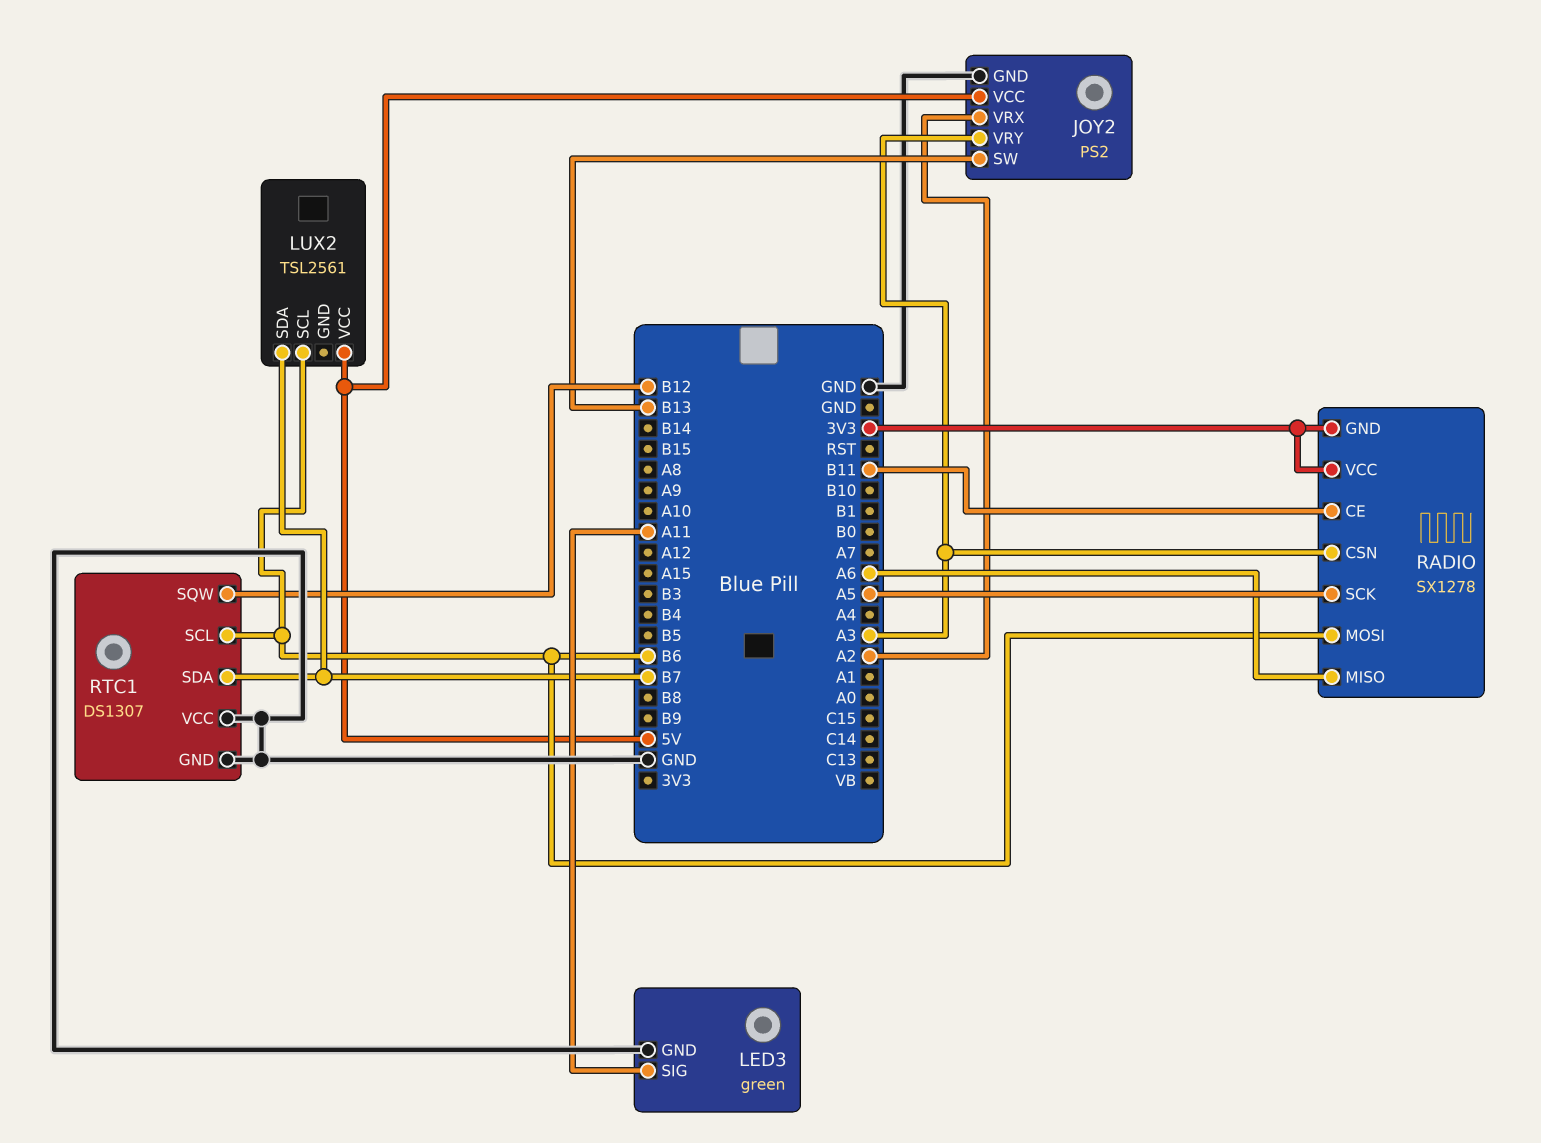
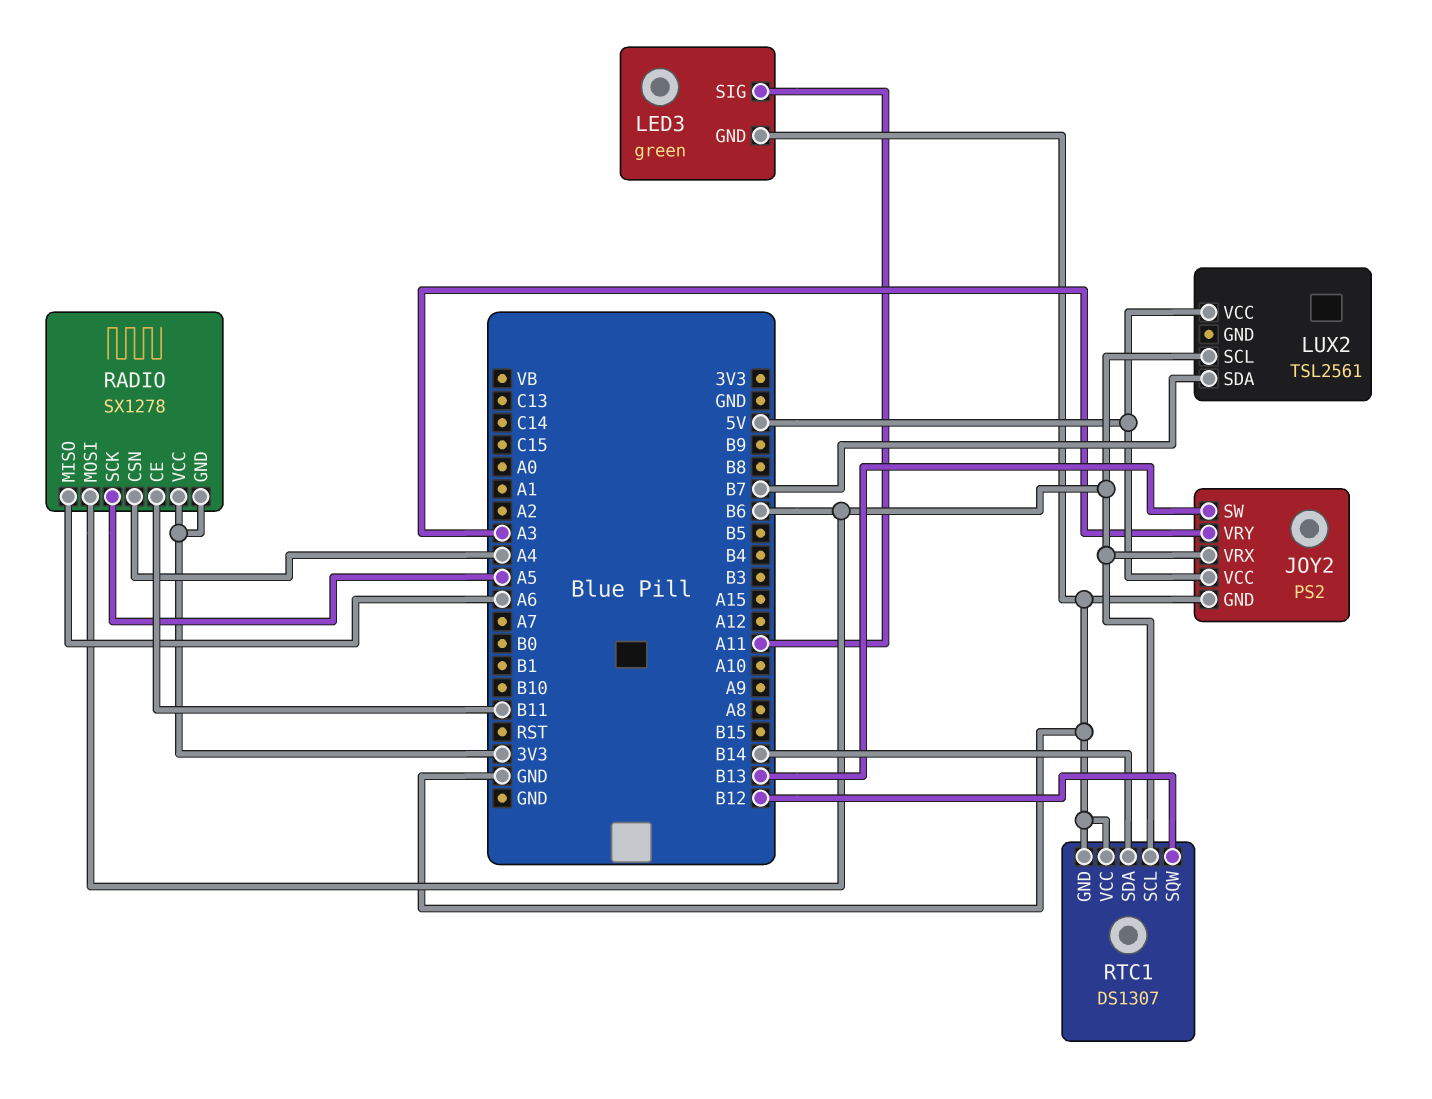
JOY2 pin VRX: A2 -> B6
RADIO pin CSN: A3 -> A4
RTC1 pin SDA: B7 -> B14

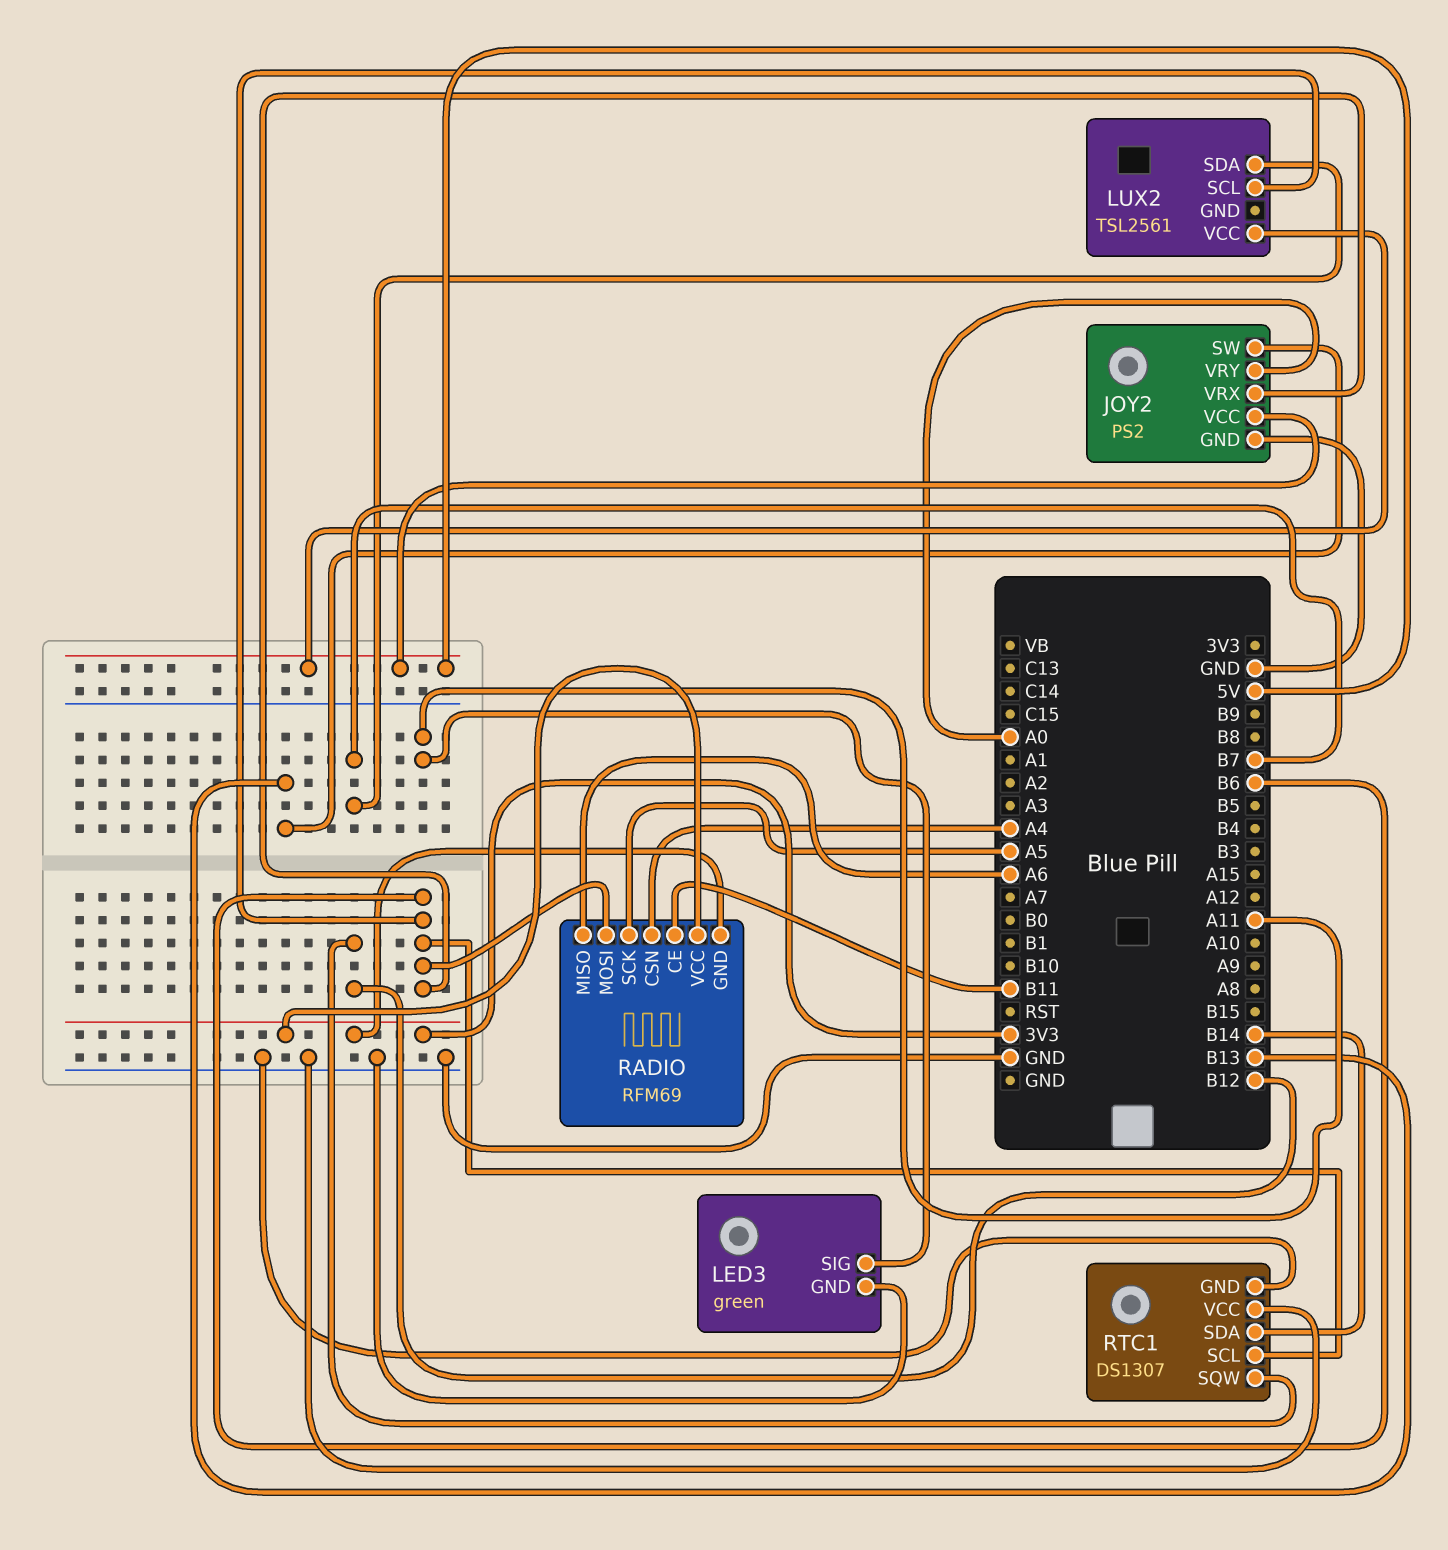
JOY2 pin VRY: A3 -> A0
RADIO: SX1278 -> RFM69

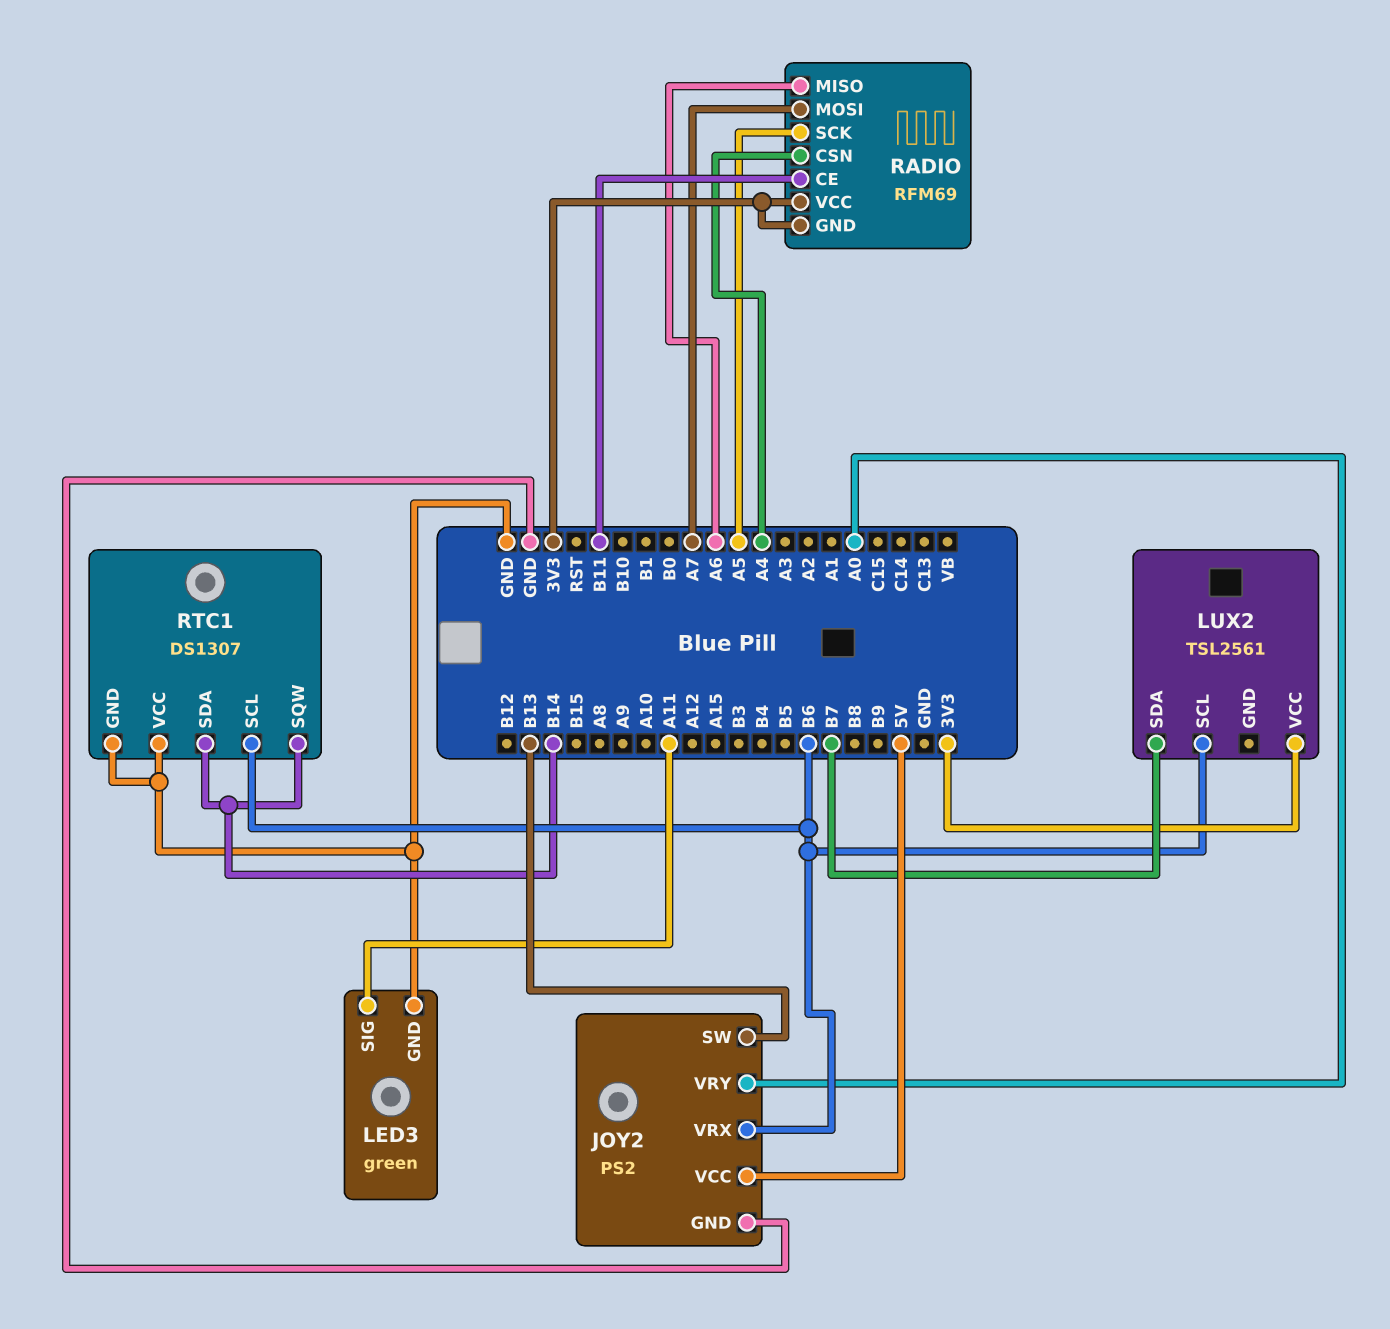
LUX2 pin VCC: 5V -> 3V3
RADIO pin MOSI: B6 -> A7
RTC1 pin SQW: B12 -> B14

